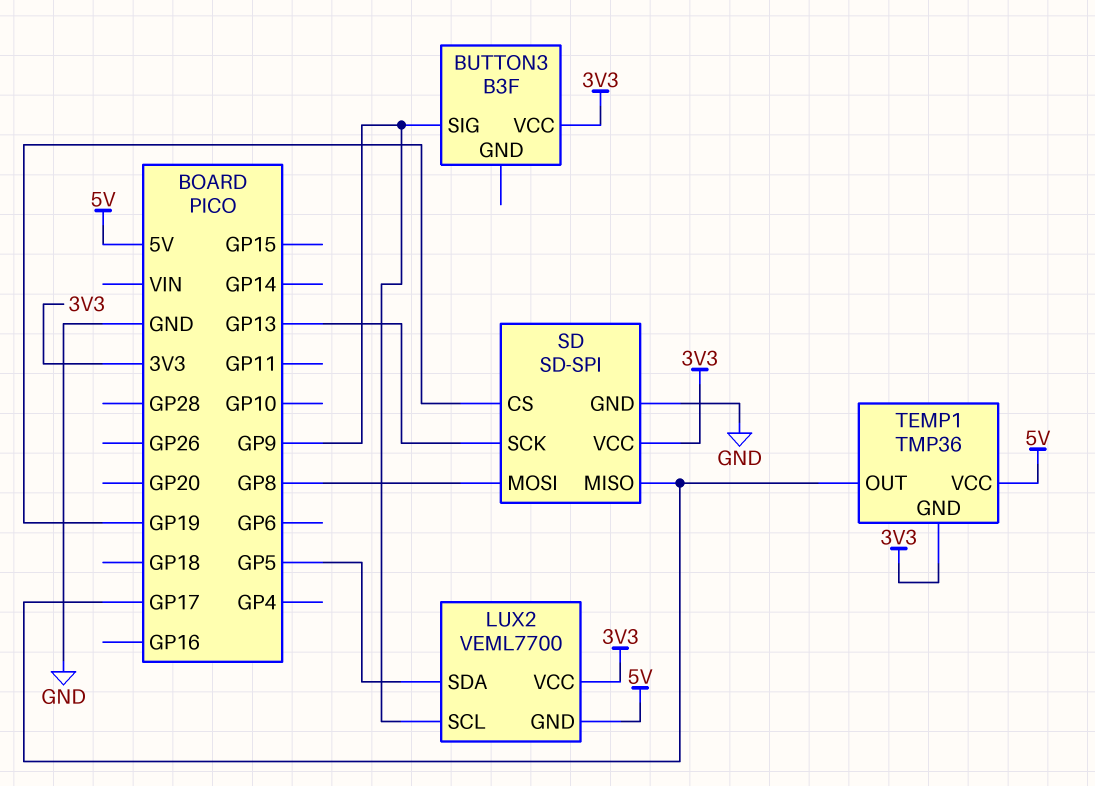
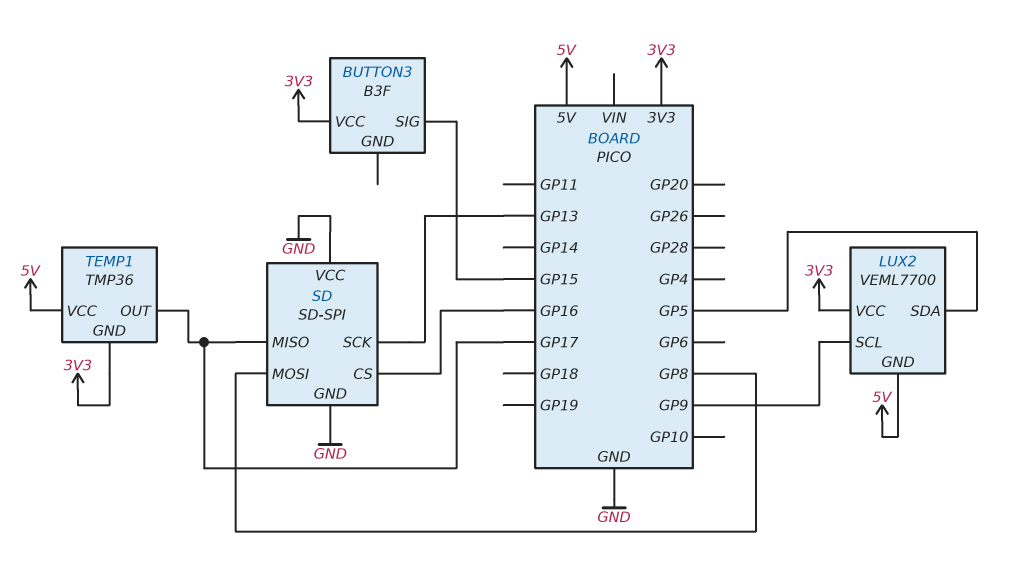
BUTTON3 pin SIG: GP9 -> GP15
SD pin CS: GP19 -> GP16
SD pin VCC: 3V3 -> GND

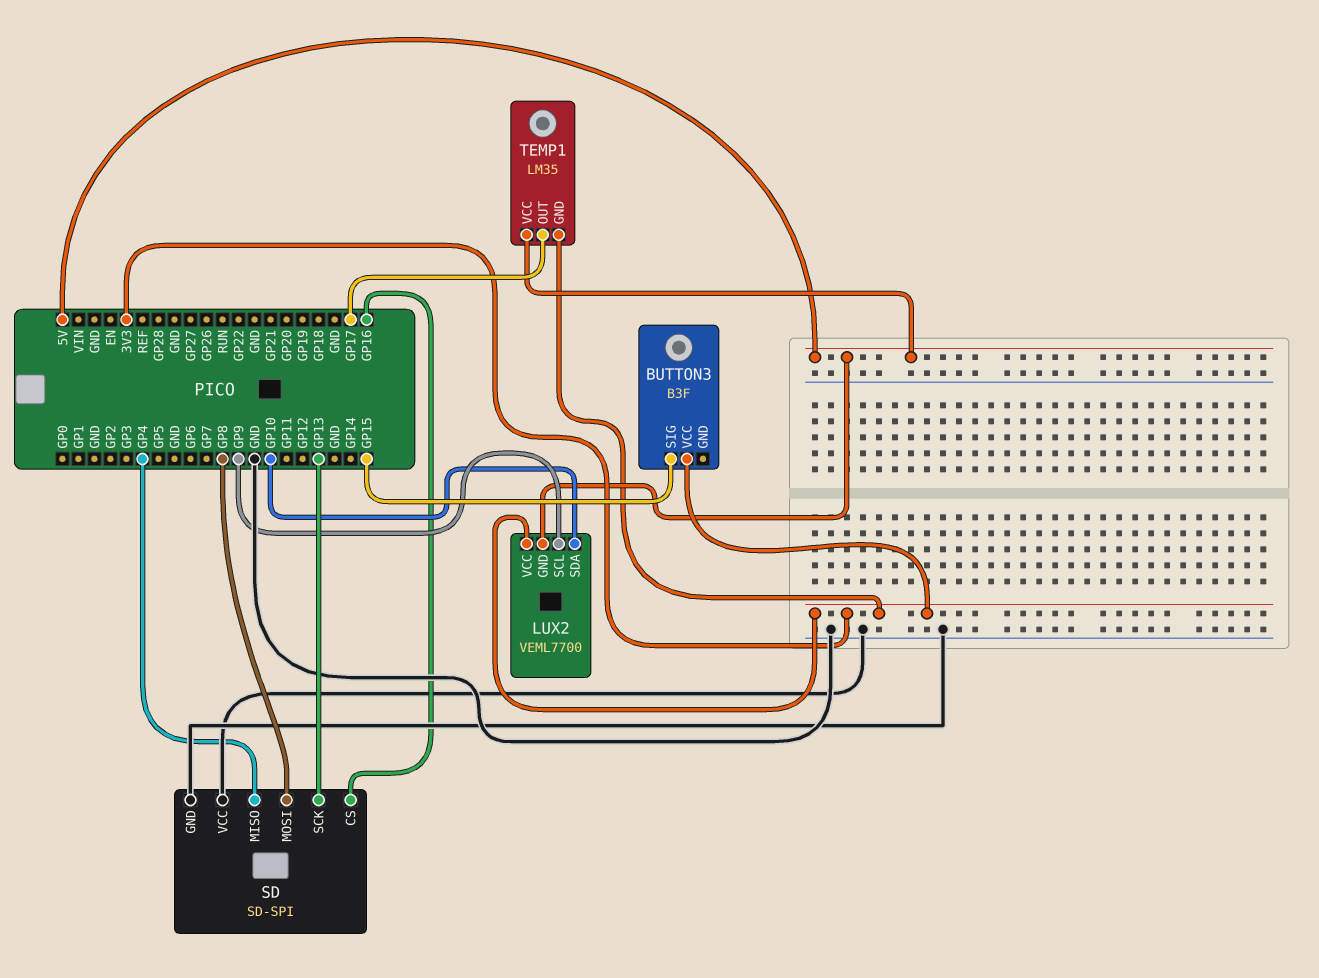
LUX2 pin SDA: GP5 -> GP10
SD pin MISO: GP17 -> GP4
TEMP1: TMP36 -> LM35

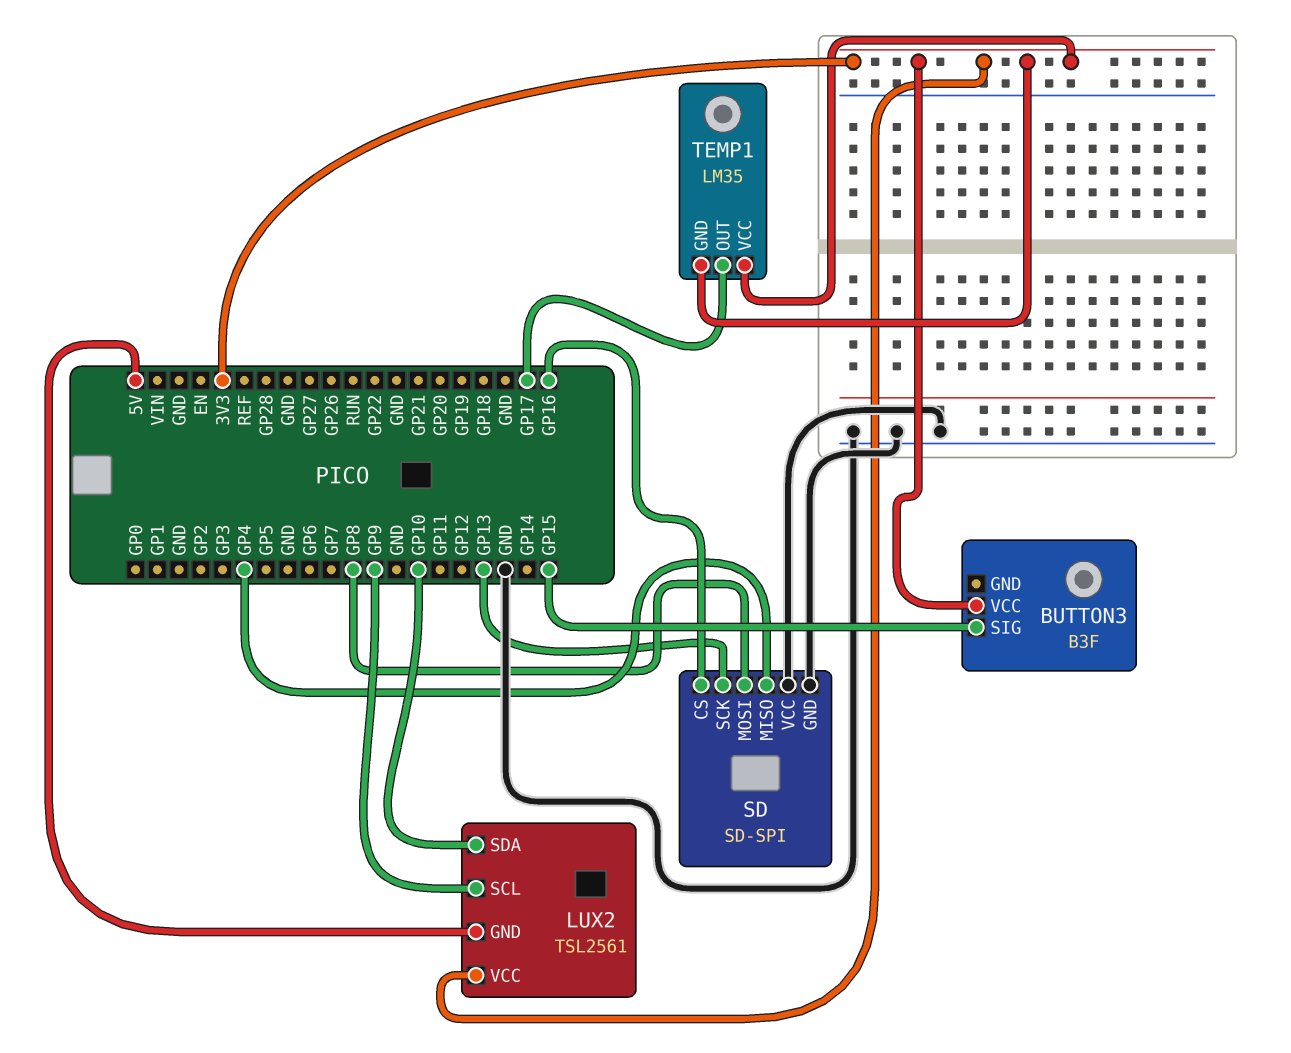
LUX2: VEML7700 -> TSL2561
TEMP1 pin VCC: 5V -> 3V3

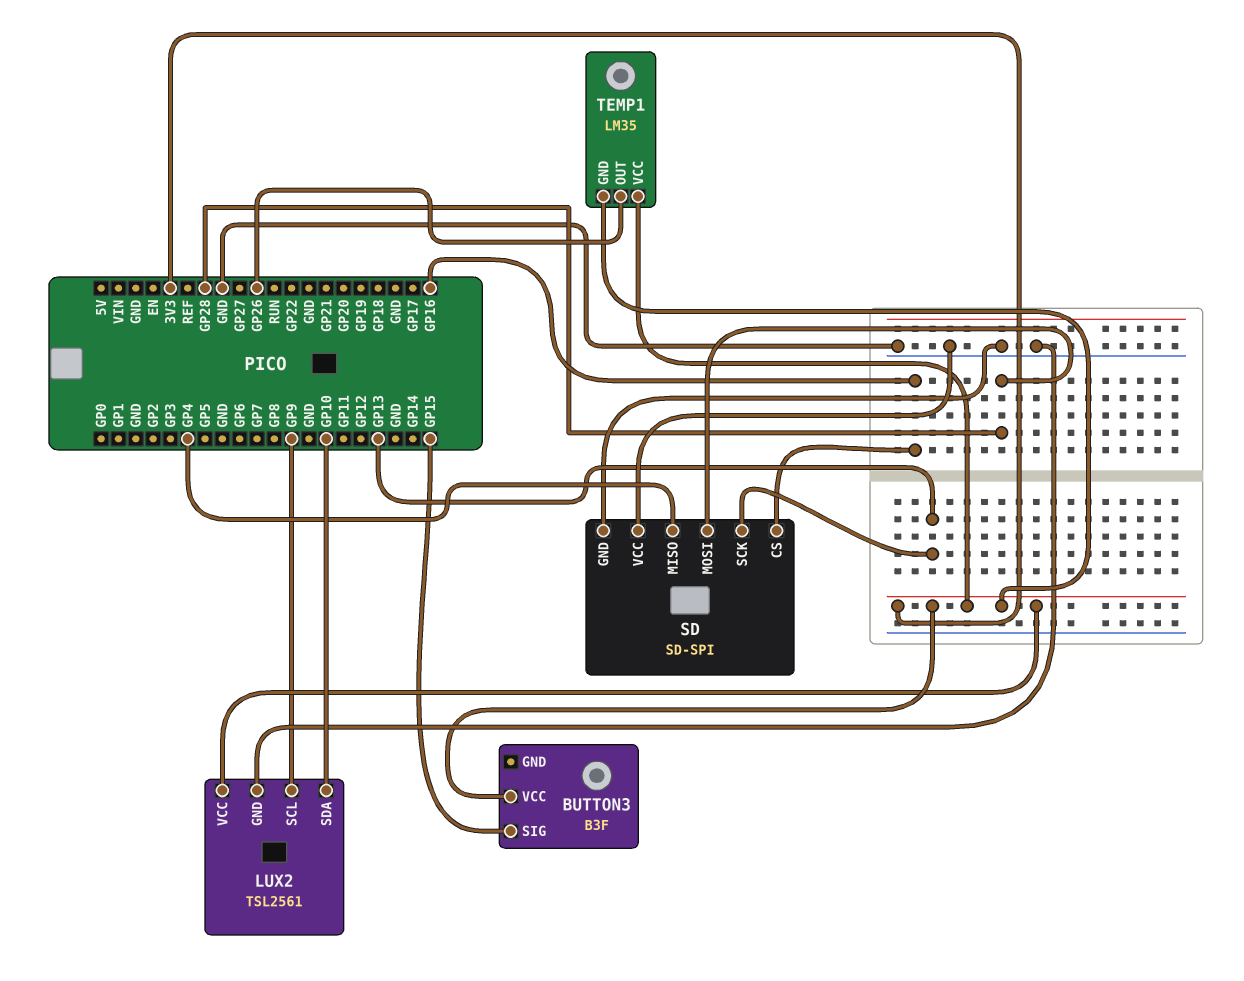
LUX2 pin GND: 5V -> GND
SD pin MOSI: GP8 -> GP28
TEMP1 pin OUT: GP17 -> GP26

